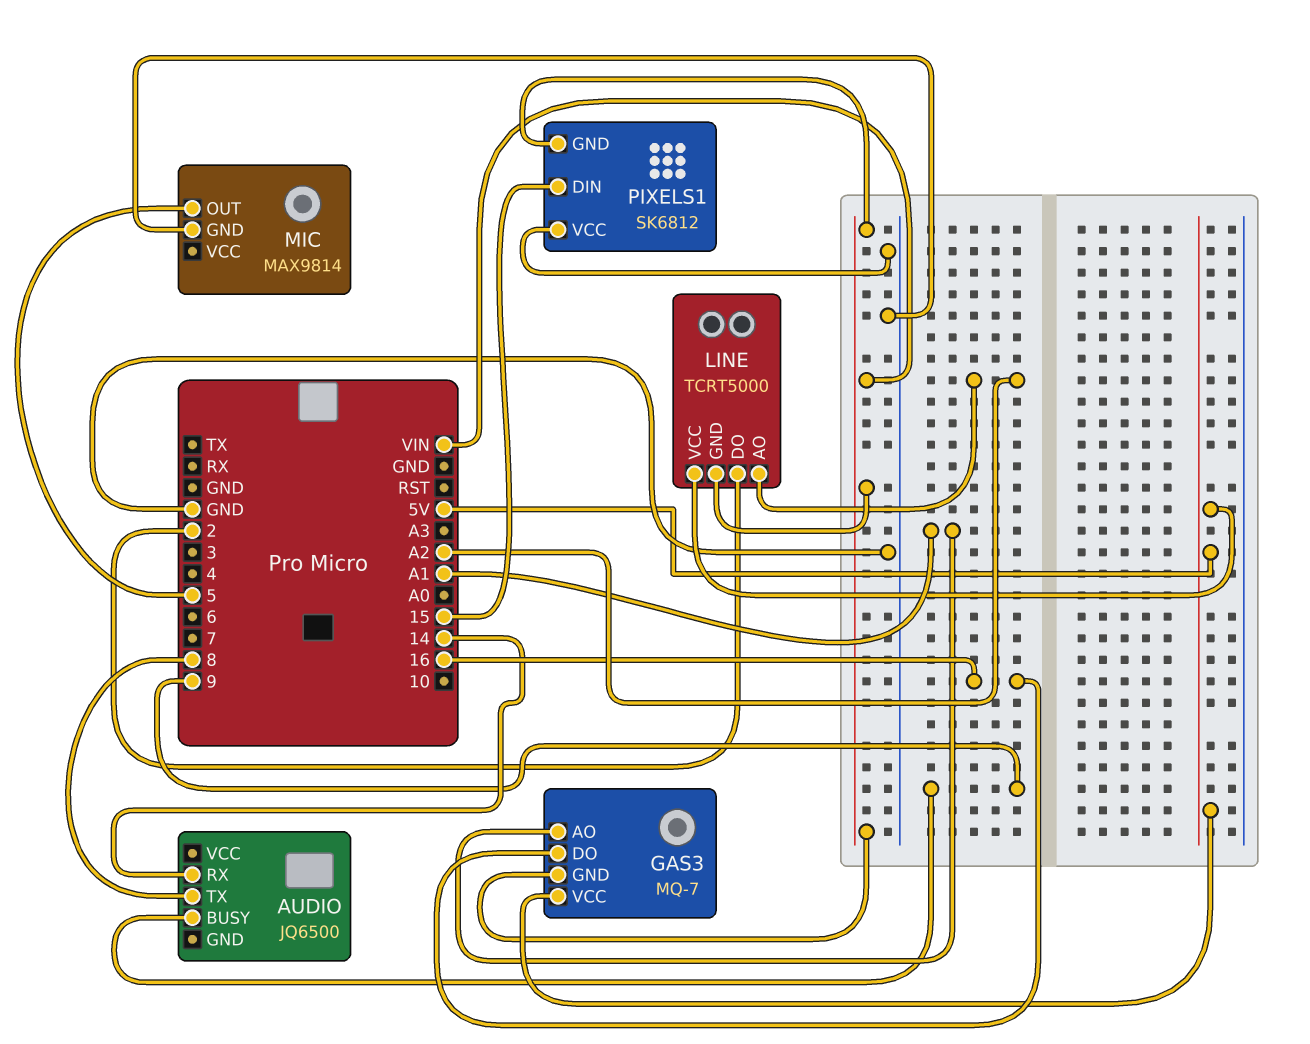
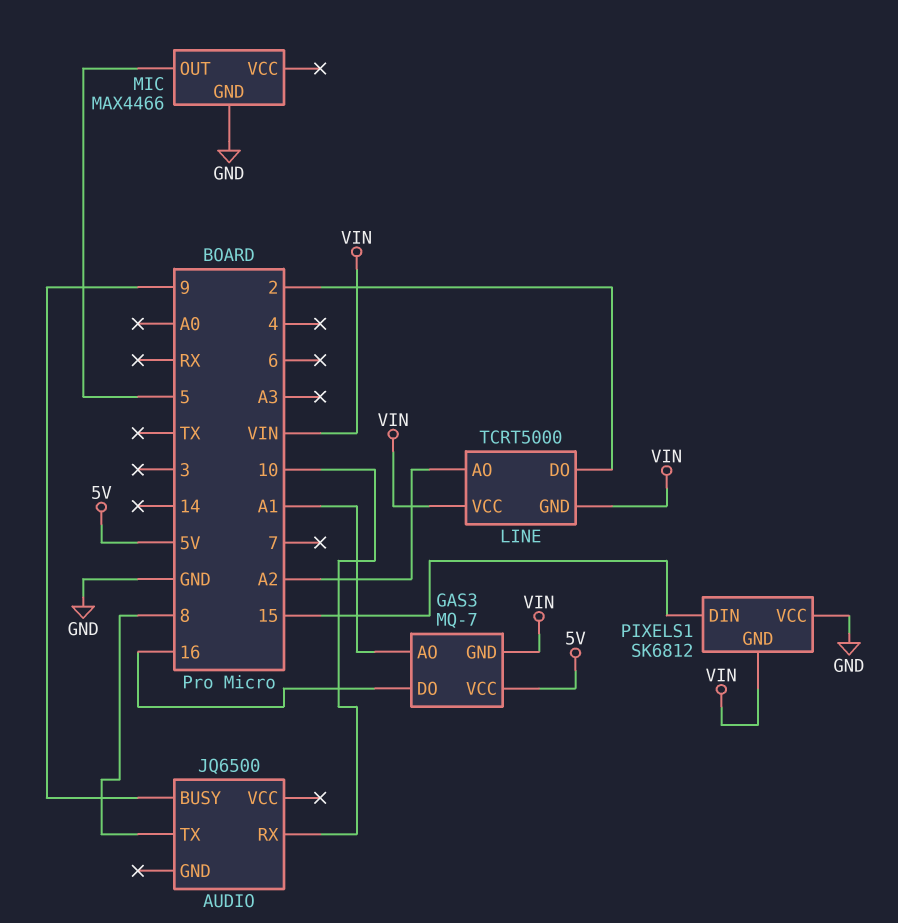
AUDIO pin RX: 14 -> 10
LINE pin VCC: 5V -> VIN
MIC: MAX9814 -> MAX4466

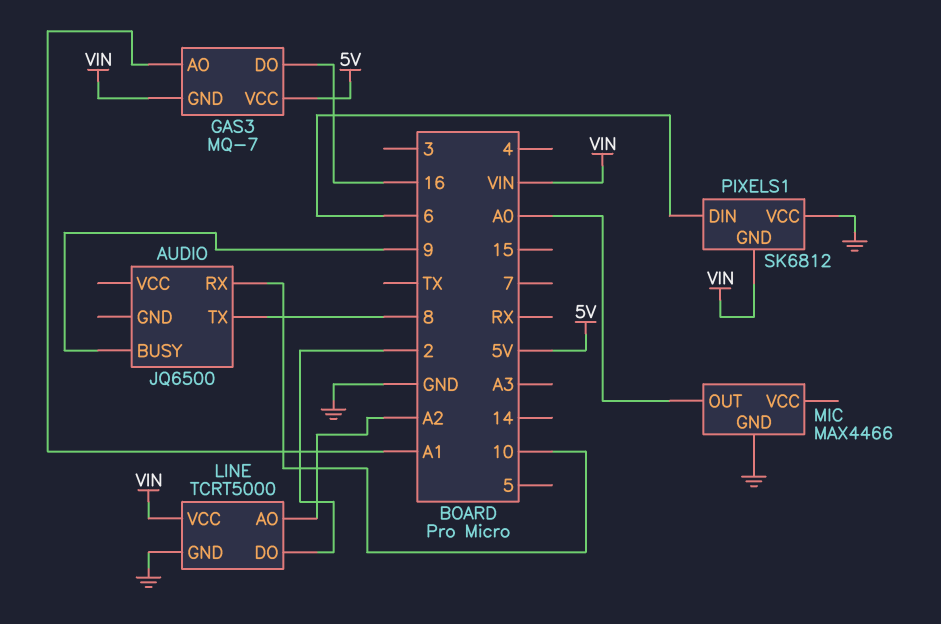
LINE pin GND: VIN -> GND
MIC pin OUT: 5 -> A0
PIXELS1 pin DIN: 15 -> 6

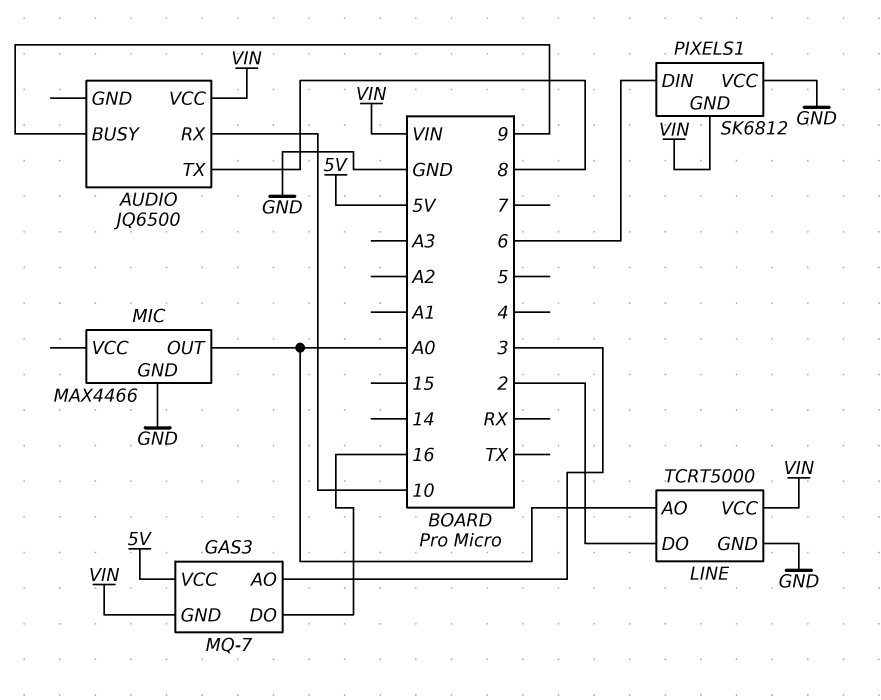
AUDIO pin VCC: none -> VIN
GAS3 pin AO: A1 -> 3
LINE pin AO: A2 -> A0

